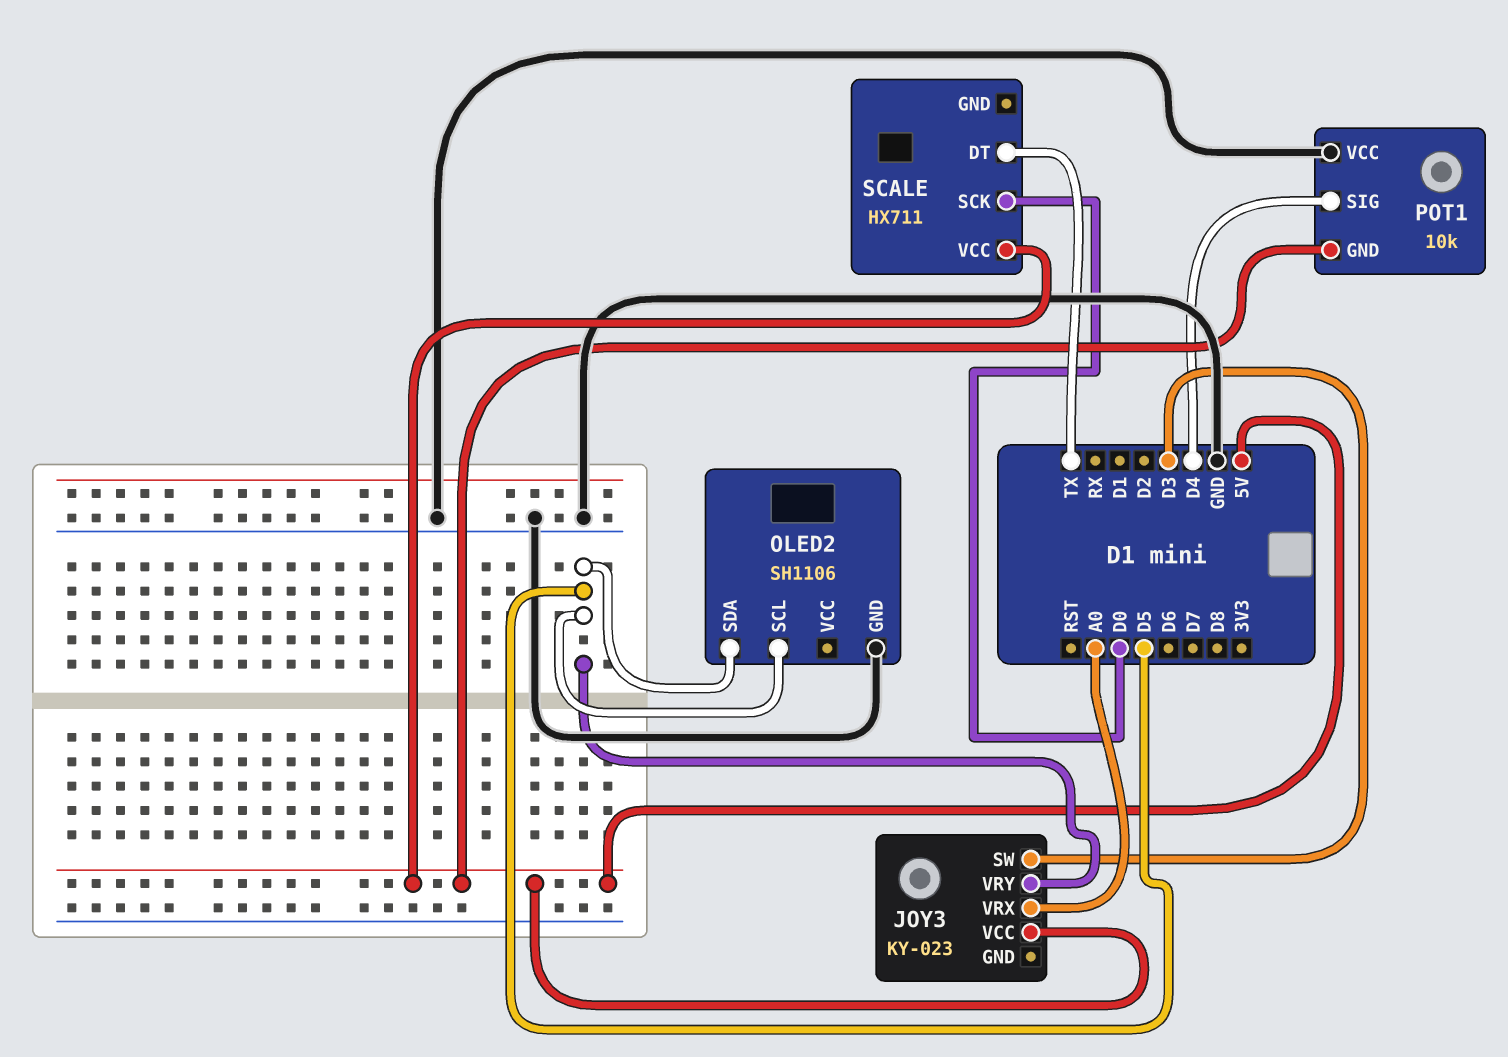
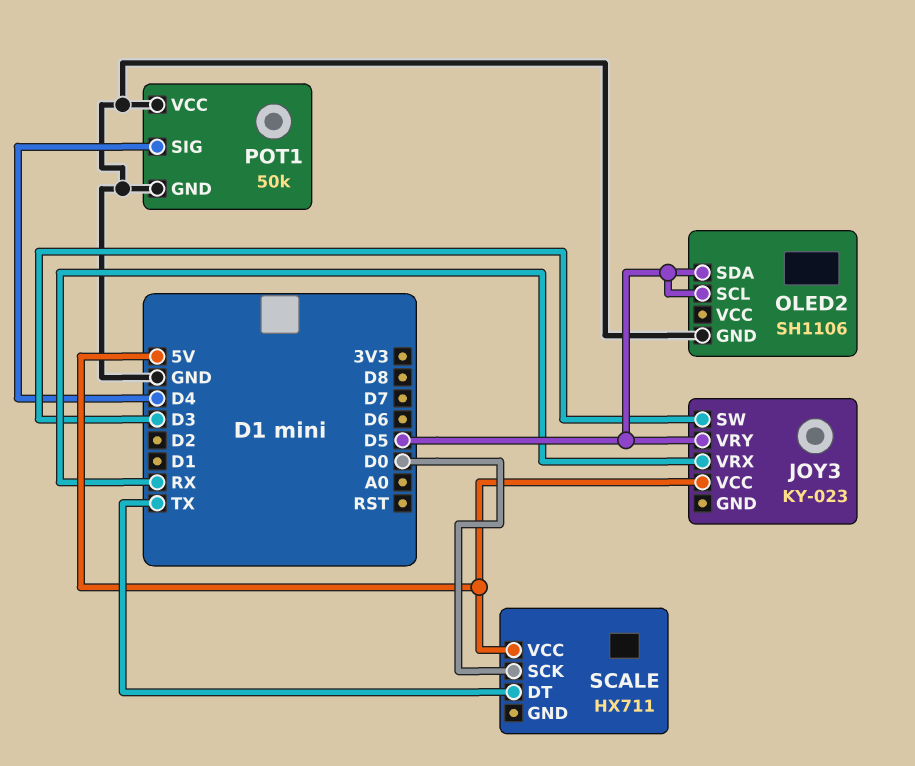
JOY3 pin VRX: A0 -> RX
POT1: 10k -> 50k
POT1 pin GND: 5V -> GND

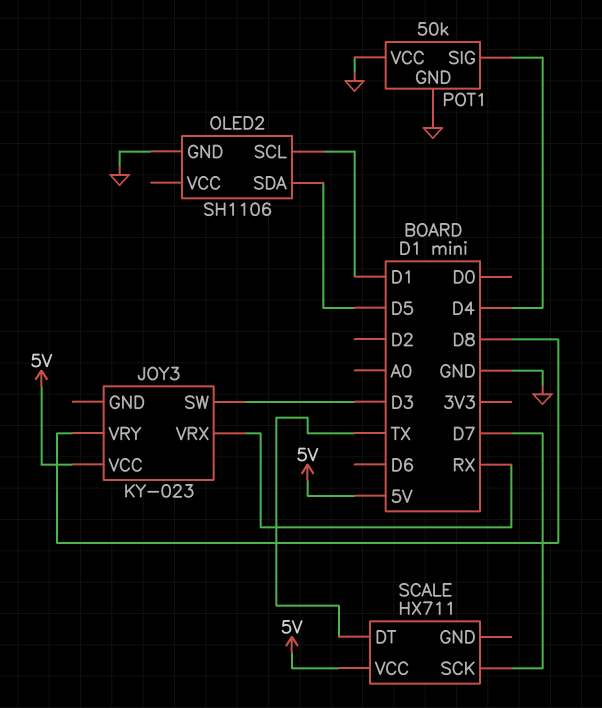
JOY3 pin VRY: D5 -> D8
OLED2 pin SCL: D5 -> D1
SCALE pin SCK: D0 -> D7

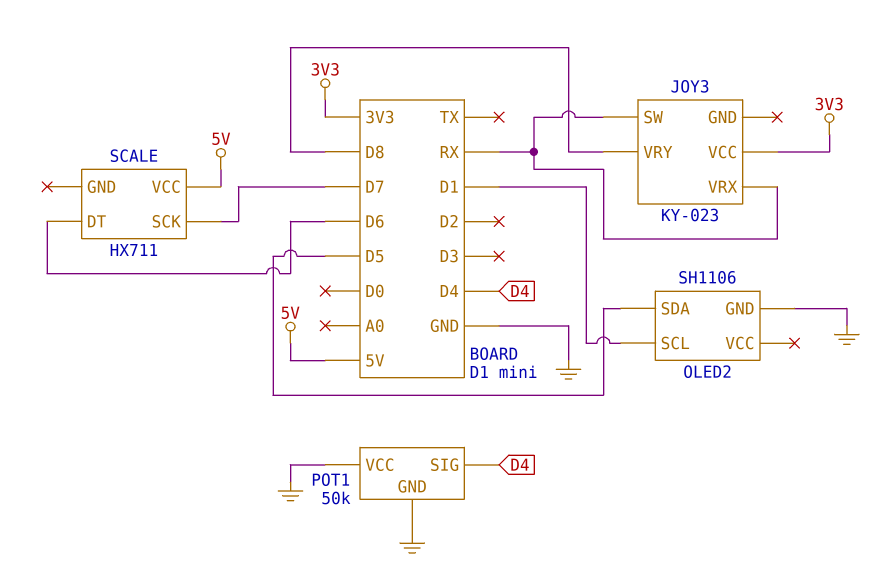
JOY3 pin SW: D3 -> RX
JOY3 pin VCC: 5V -> 3V3
SCALE pin DT: TX -> D6

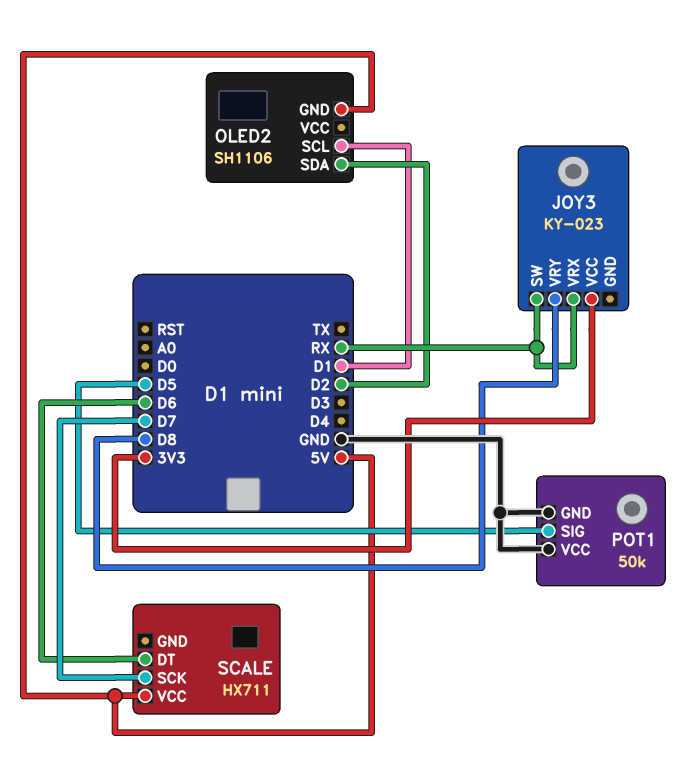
OLED2 pin GND: GND -> 5V
OLED2 pin SDA: D5 -> D2
POT1 pin SIG: D4 -> D5

